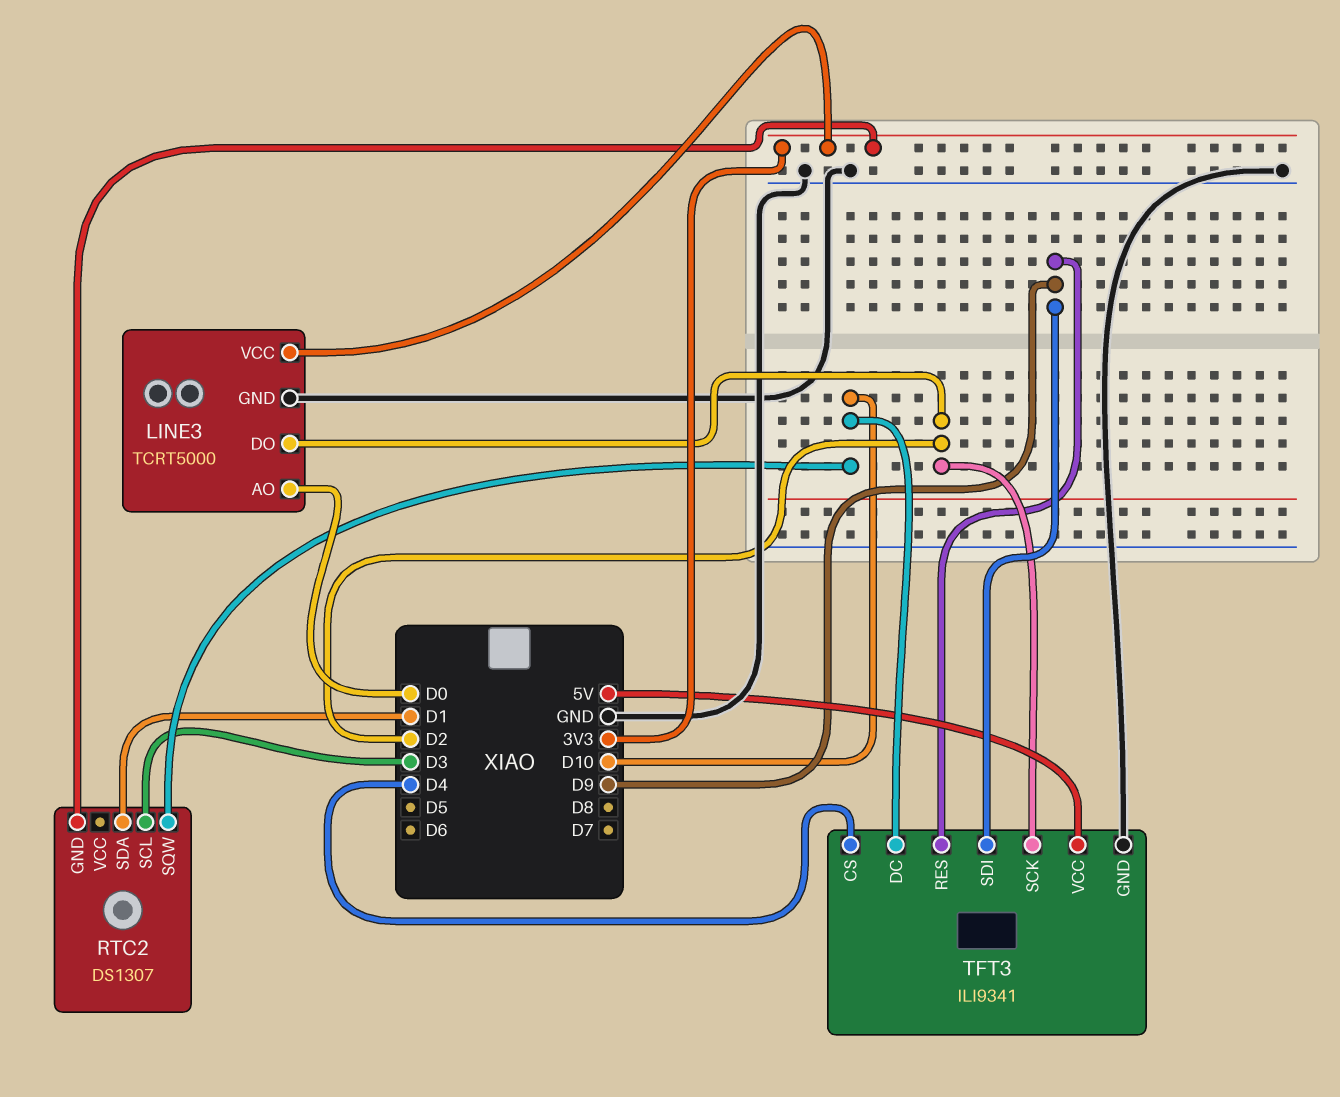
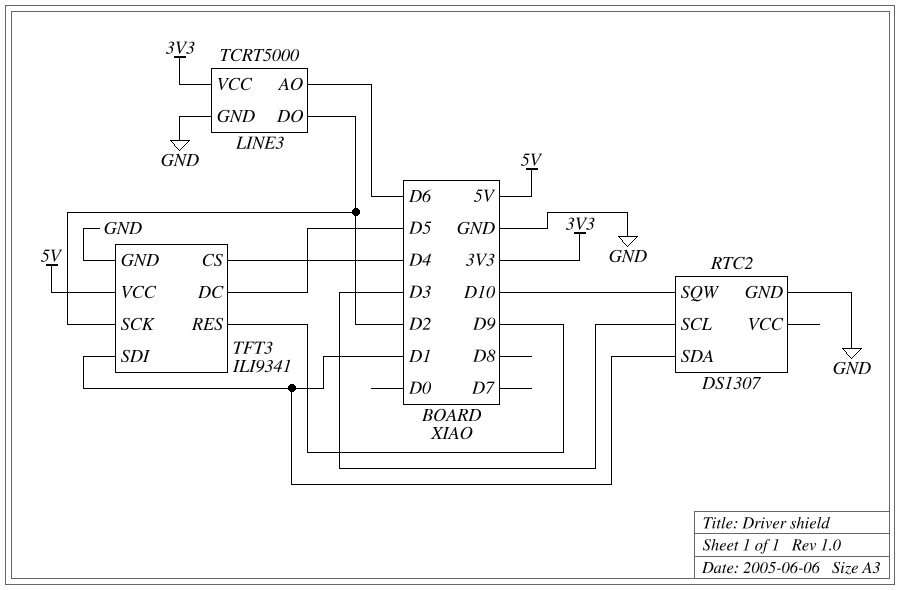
LINE3 pin AO: D0 -> D6
RTC2 pin GND: 3V3 -> GND
TFT3 pin DC: D10 -> D5
TFT3 pin SDI: D9 -> D1

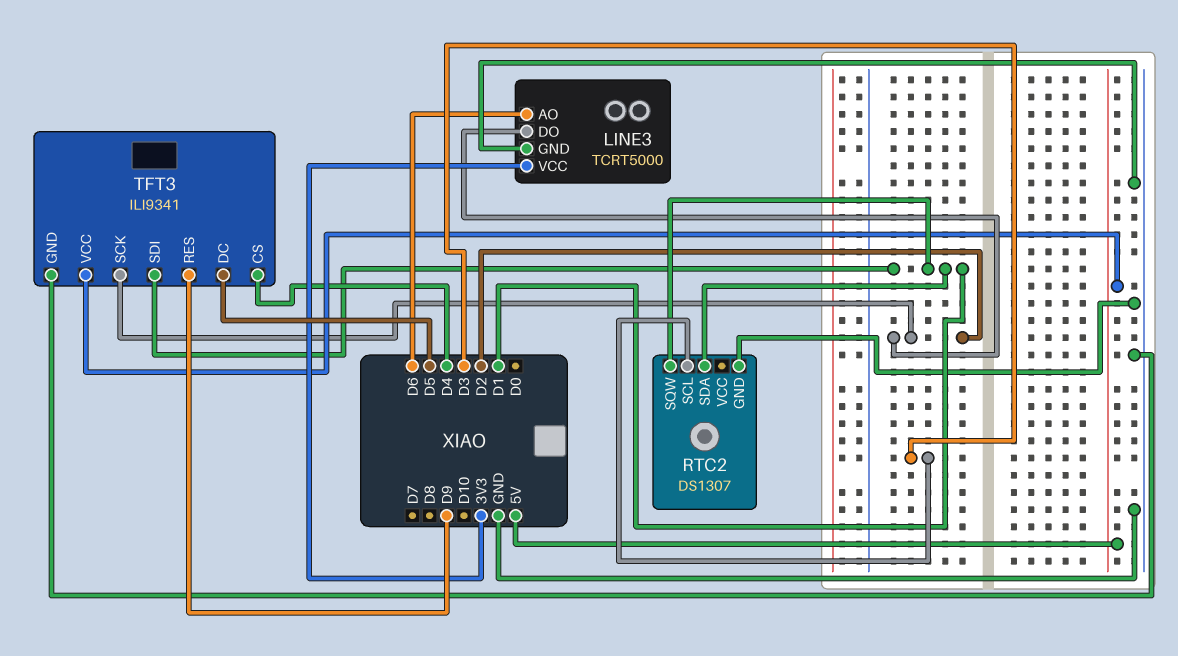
RTC2 pin SQW: D10 -> D1

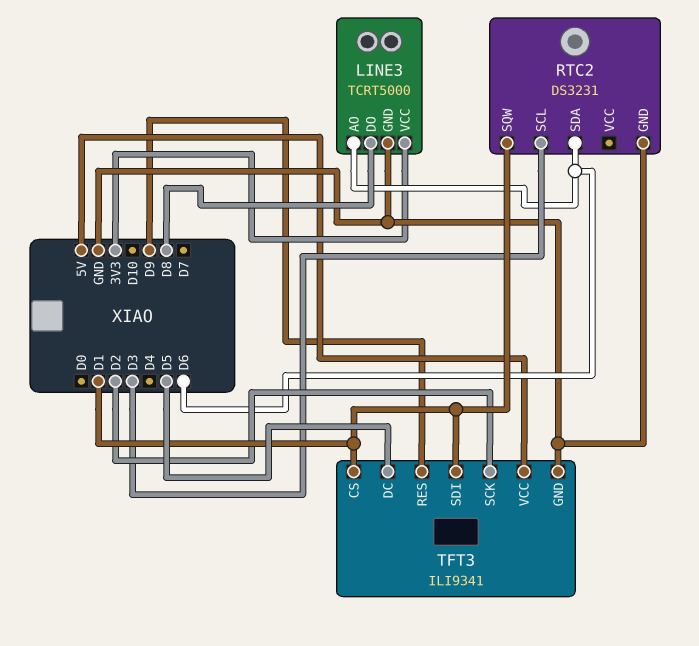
LINE3 pin DO: D2 -> D8
RTC2: DS1307 -> DS3231
RTC2 pin SDA: D1 -> D6
TFT3 pin CS: D4 -> D1

